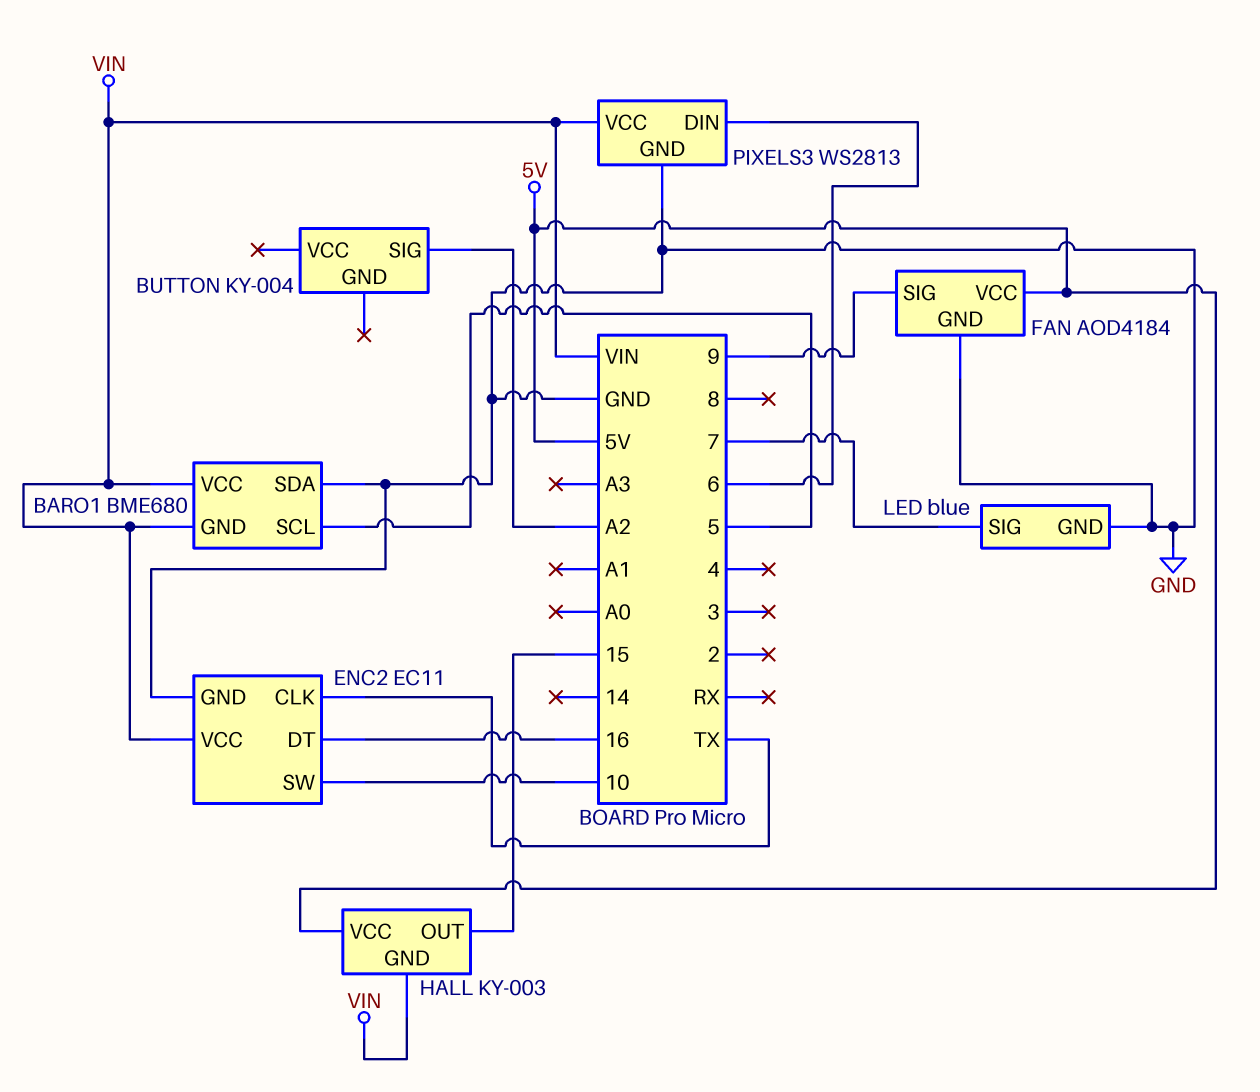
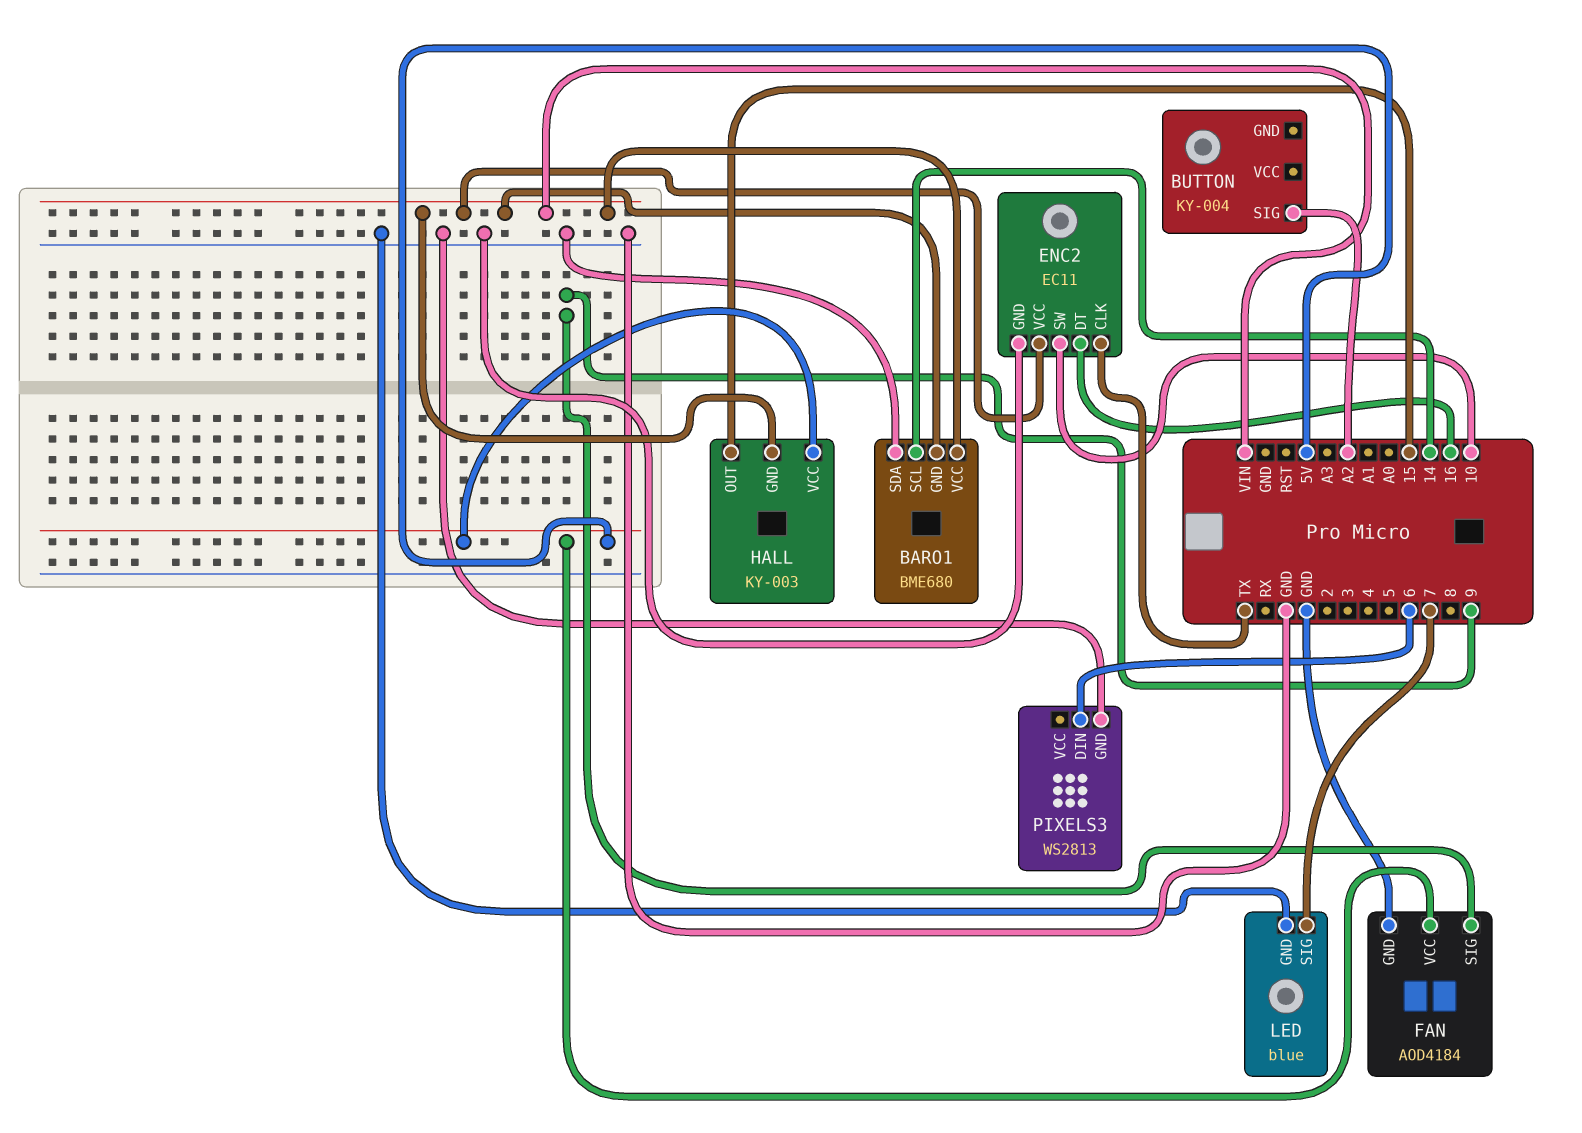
BARO1 pin SCL: 5 -> 14
PIXELS3 pin VCC: VIN -> none

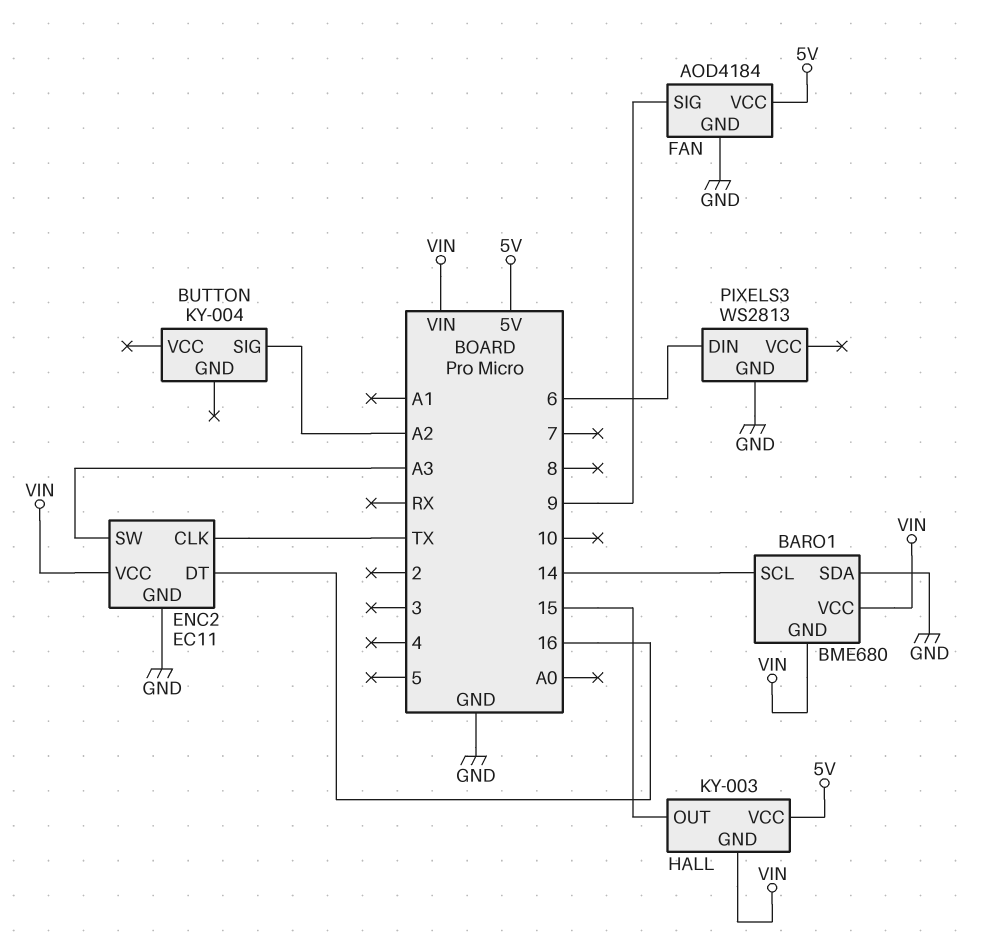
ENC2 pin SW: 10 -> A3
LED: blue -> none
LED pin GND: GND -> none
LED pin SIG: 7 -> none

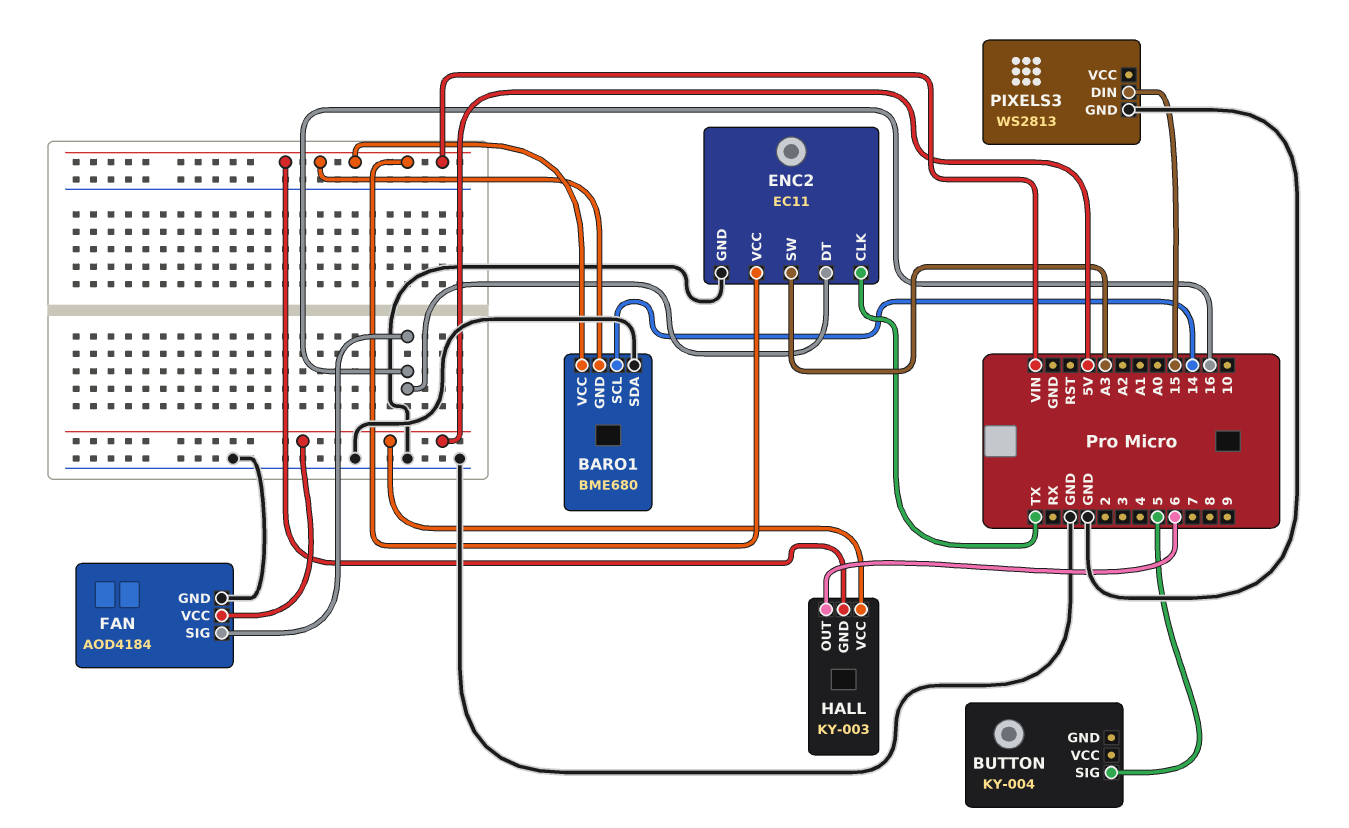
BUTTON pin SIG: A2 -> 5
FAN pin SIG: 9 -> 16
HALL pin OUT: 15 -> 6
PIXELS3 pin DIN: 6 -> 15

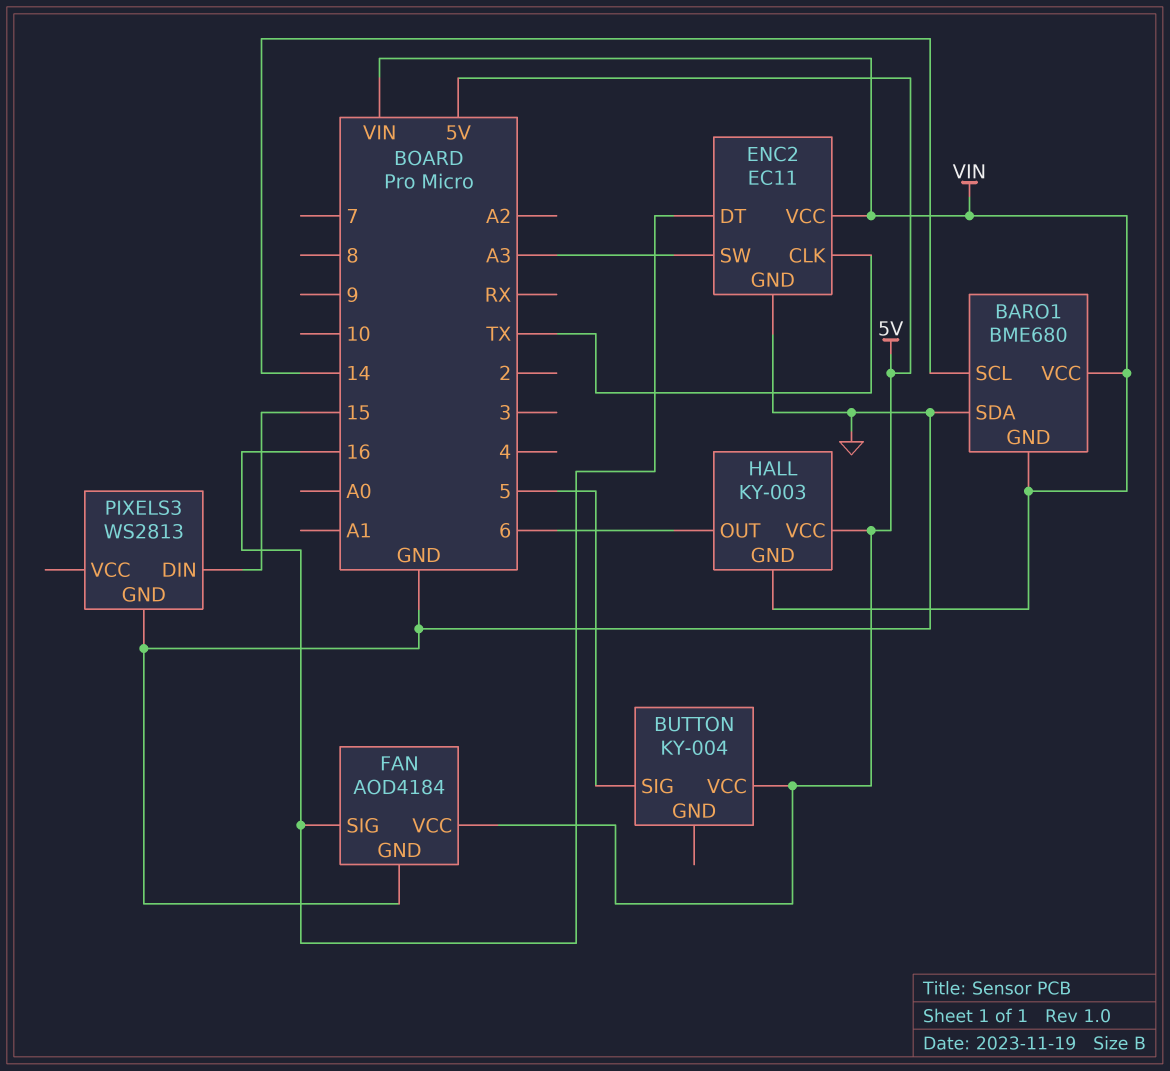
BUTTON pin VCC: none -> 5V

